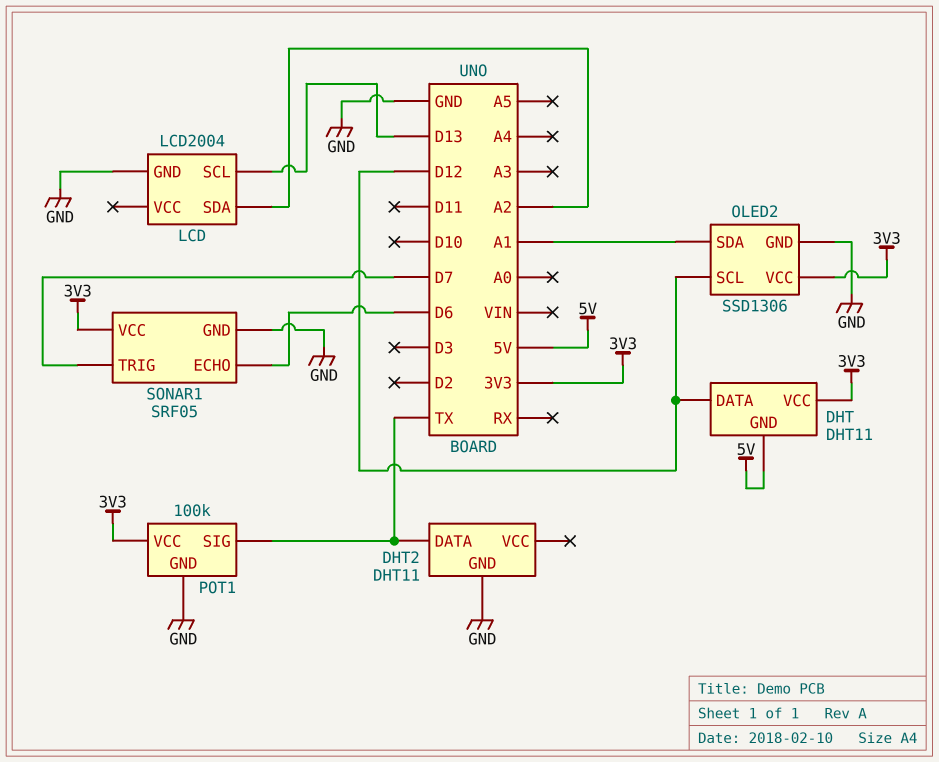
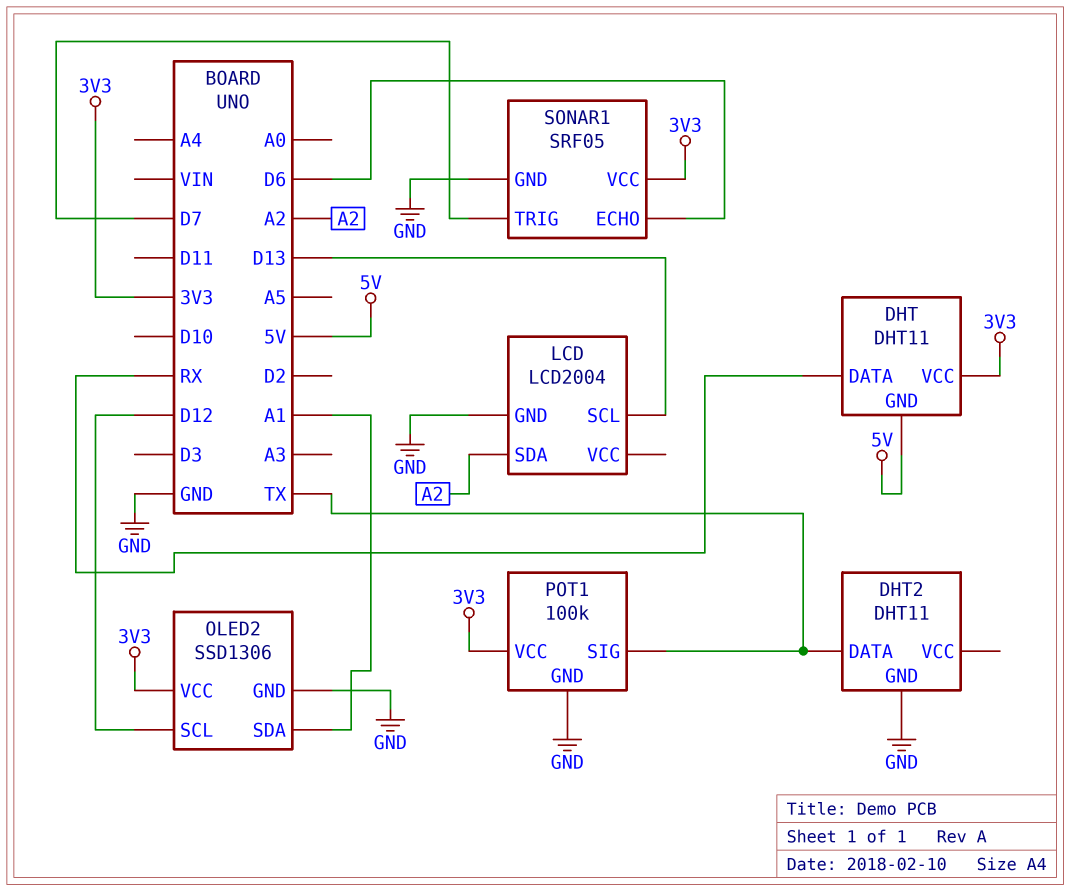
DHT pin DATA: D12 -> RX

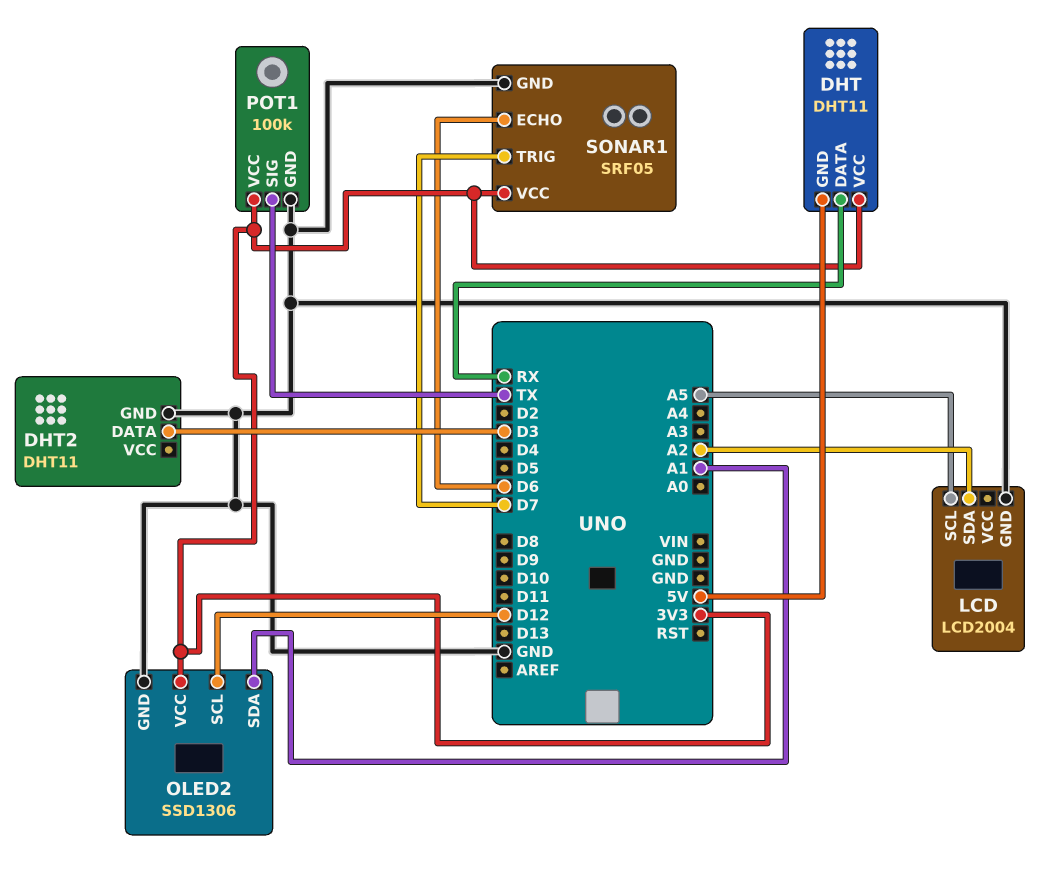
DHT2 pin DATA: TX -> D3
LCD pin SCL: D13 -> A5

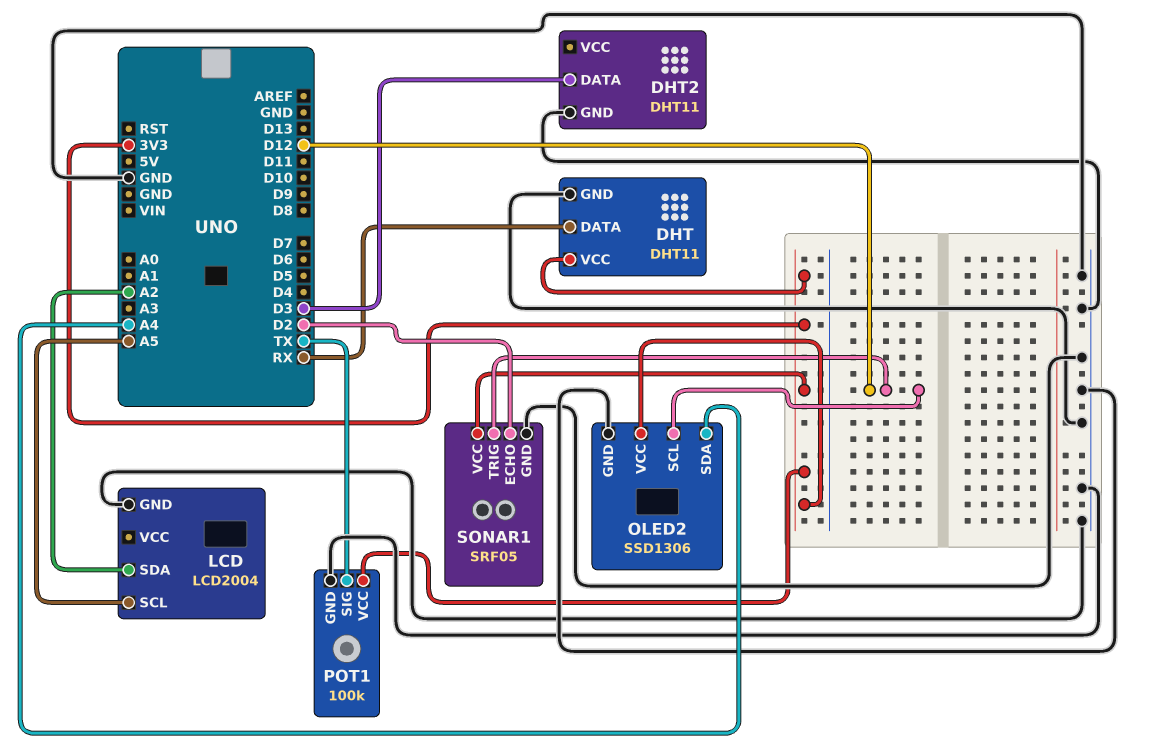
DHT pin GND: 5V -> GND
OLED2 pin SDA: A1 -> A4
SONAR1 pin ECHO: D6 -> D2
SONAR1 pin TRIG: D7 -> D12

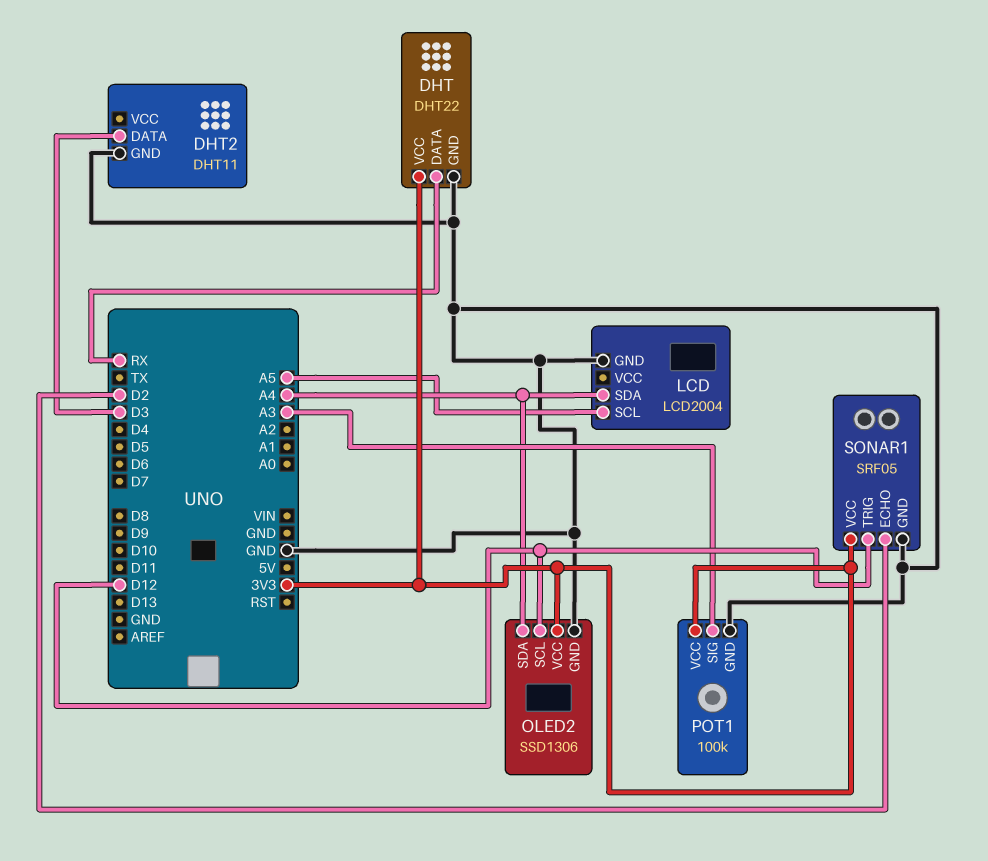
DHT: DHT11 -> DHT22
LCD pin SDA: A2 -> A4
POT1 pin SIG: TX -> A3

